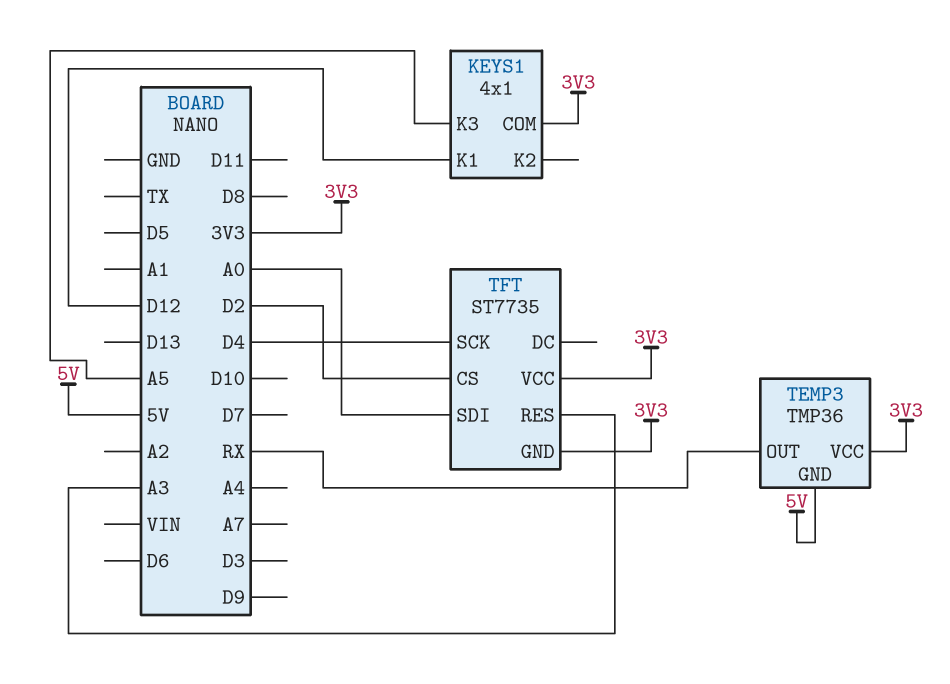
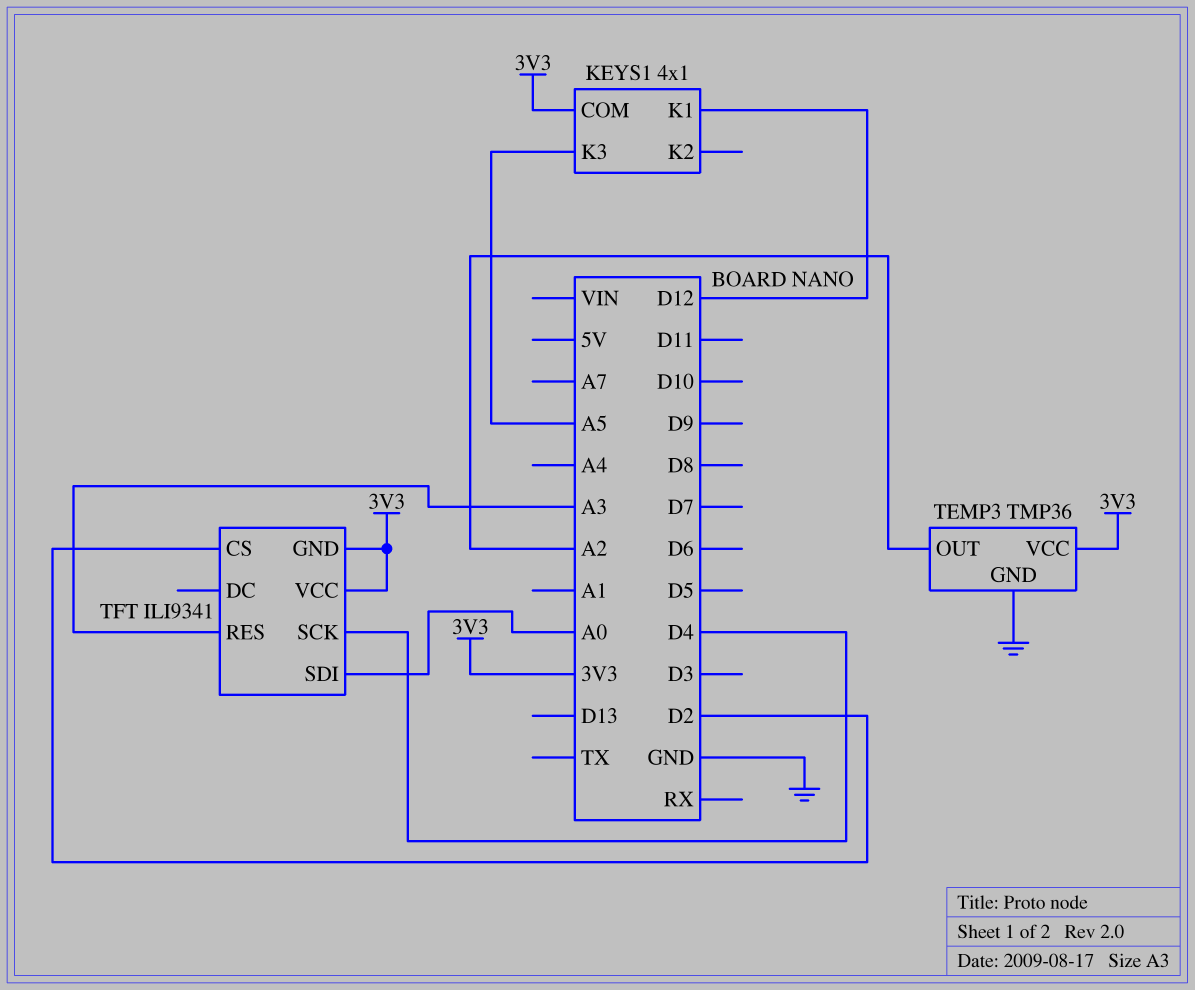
TEMP3 pin GND: 5V -> GND
TEMP3 pin OUT: RX -> A2
TFT: ST7735 -> ILI9341

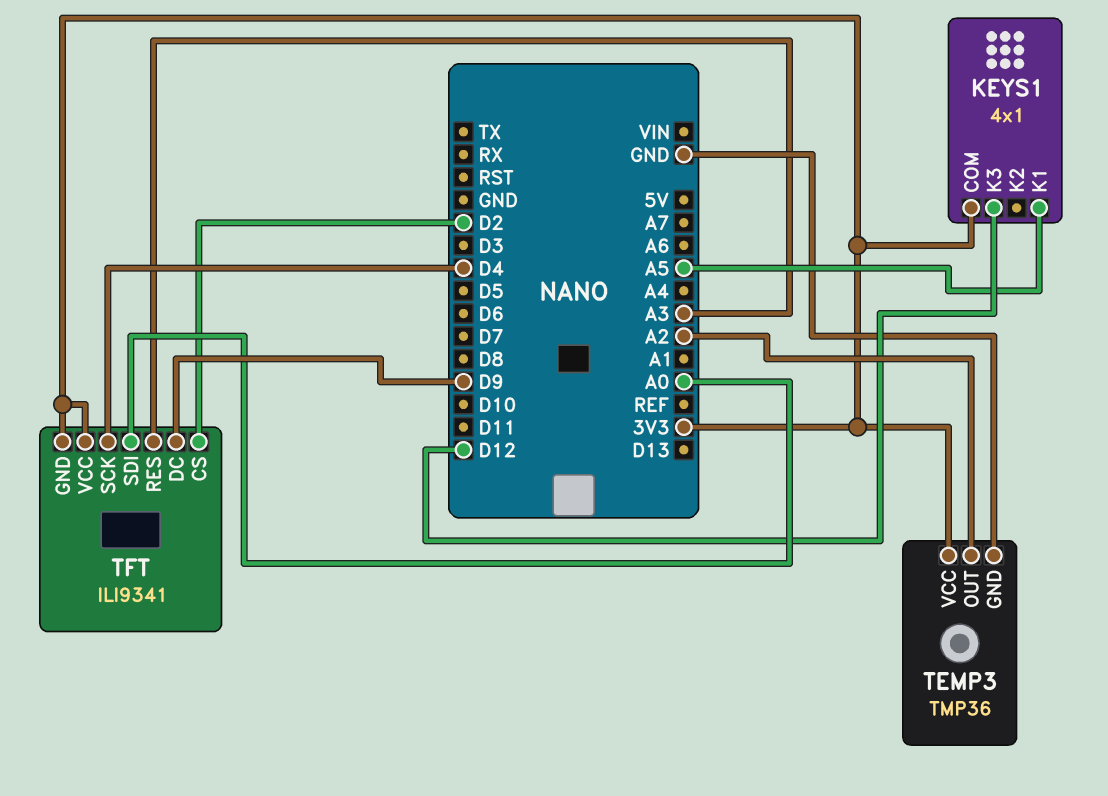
KEYS1 pin K1: D12 -> A5
KEYS1 pin K3: A5 -> D12
TFT pin DC: none -> D9

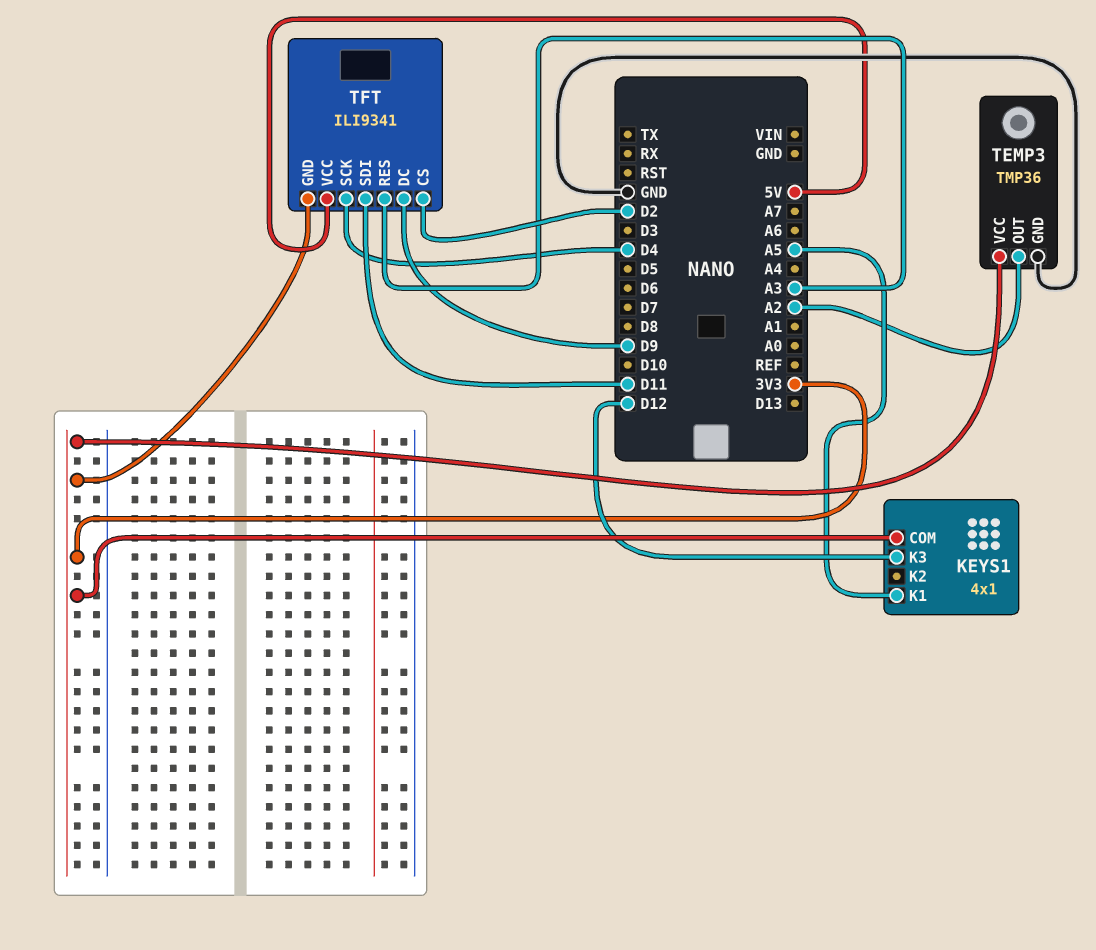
TFT pin SDI: A0 -> D11
TFT pin VCC: 3V3 -> 5V

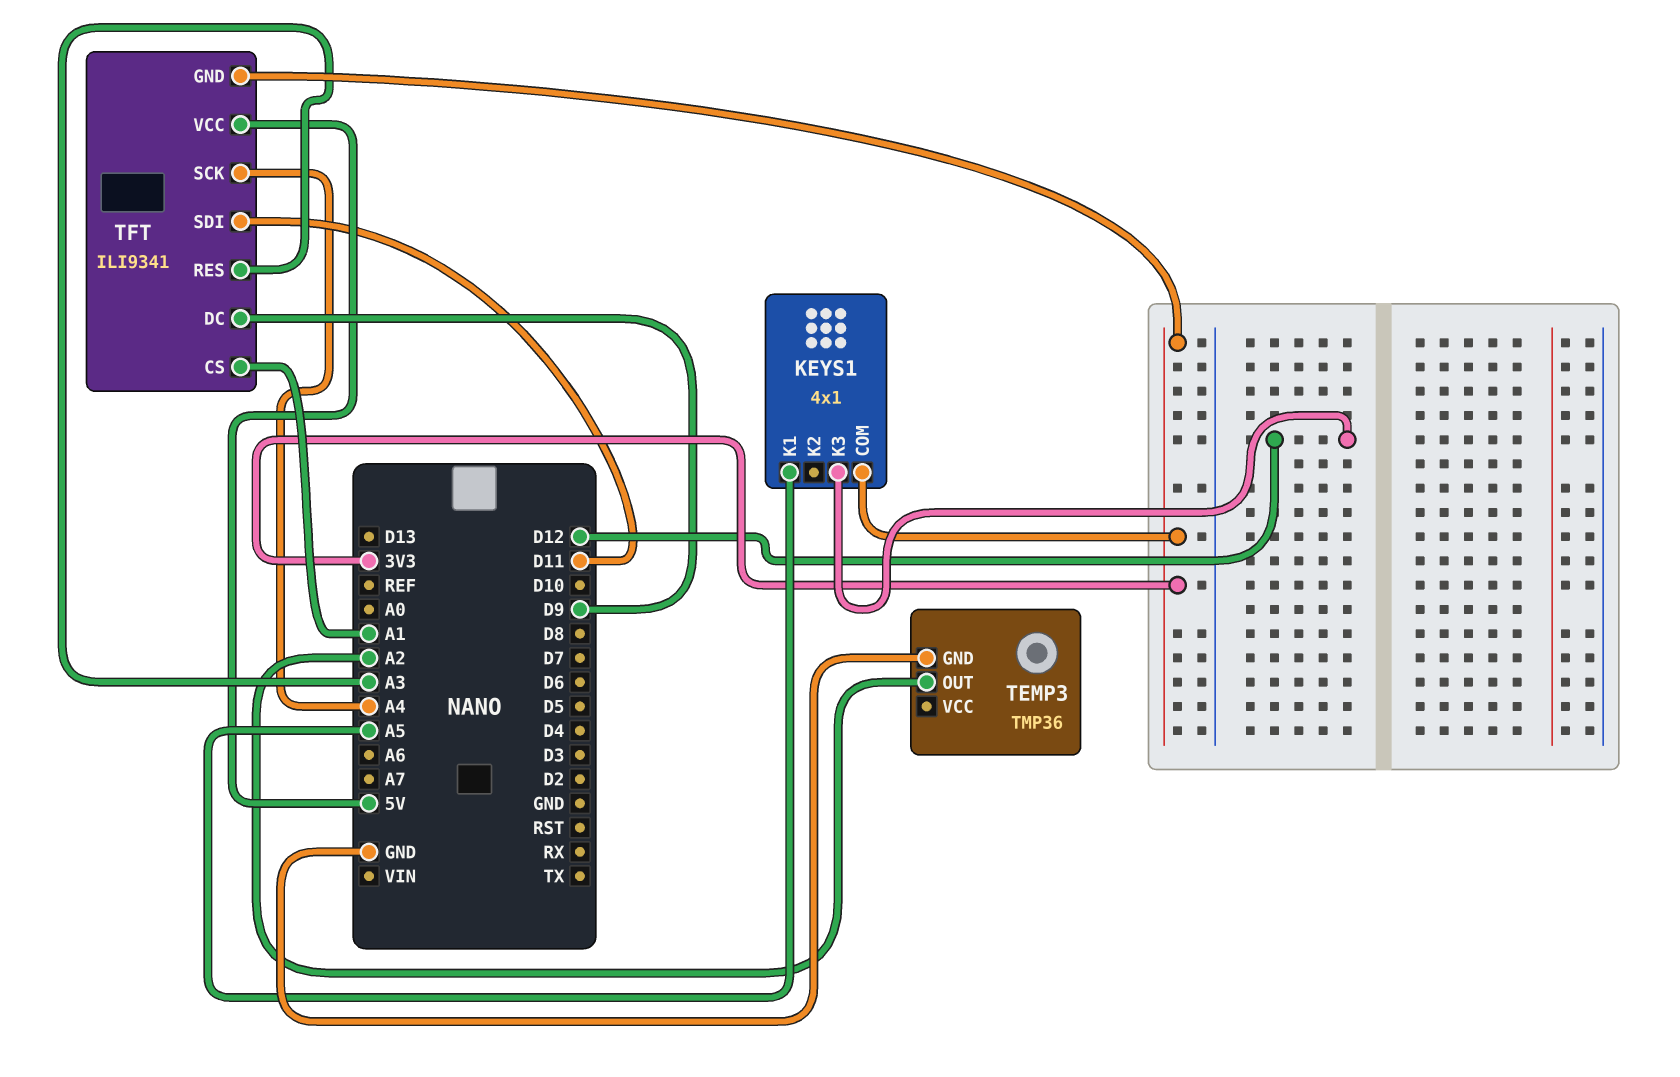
TEMP3 pin VCC: 3V3 -> none
TFT pin CS: D2 -> A1
TFT pin SCK: D4 -> A4

